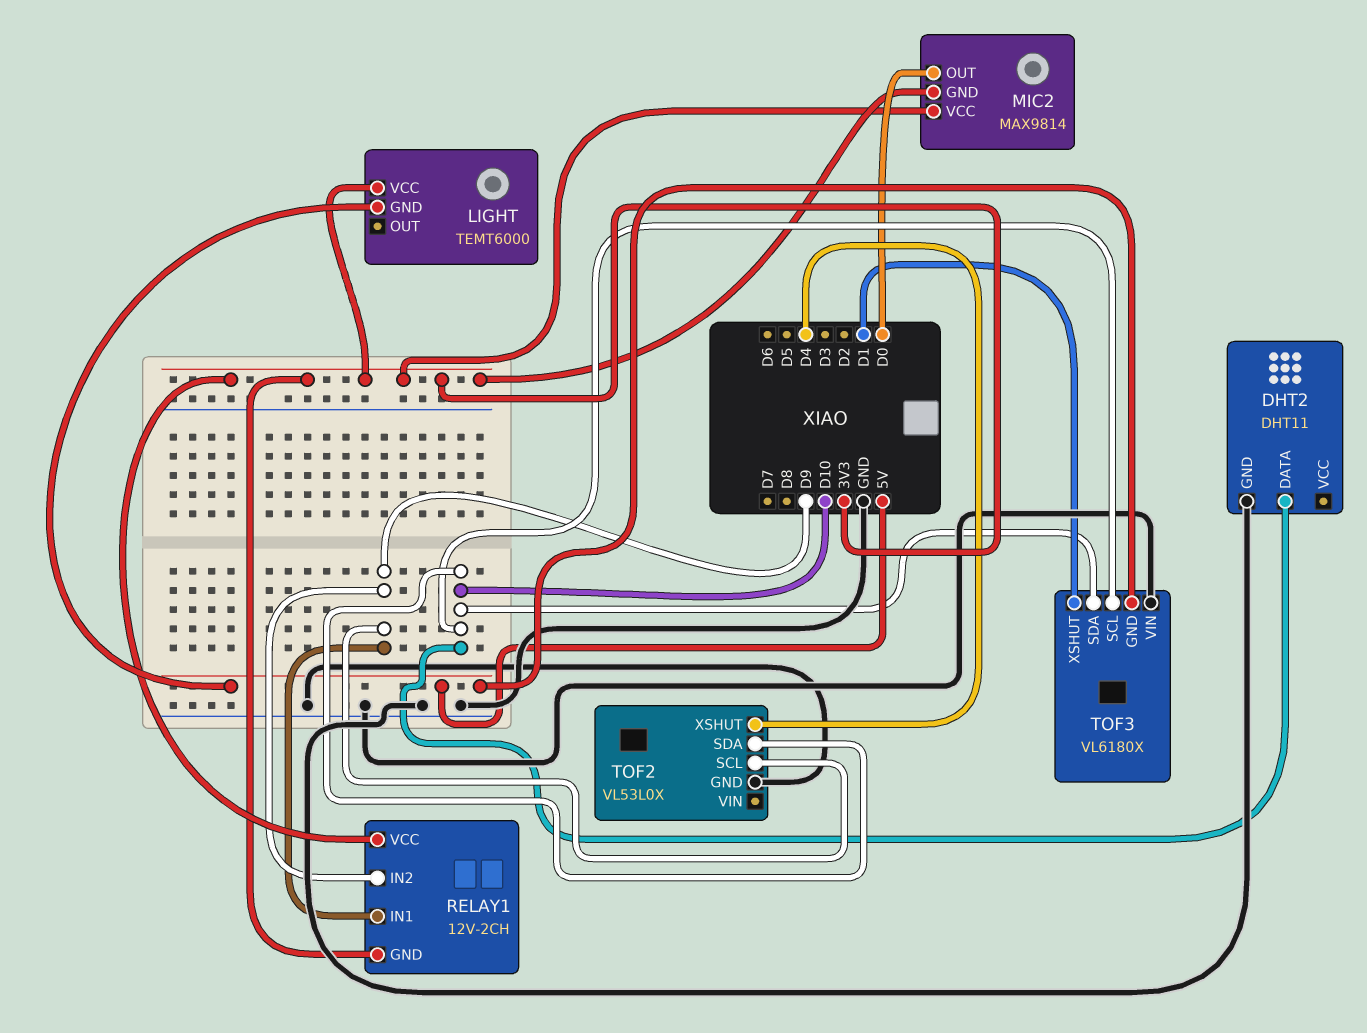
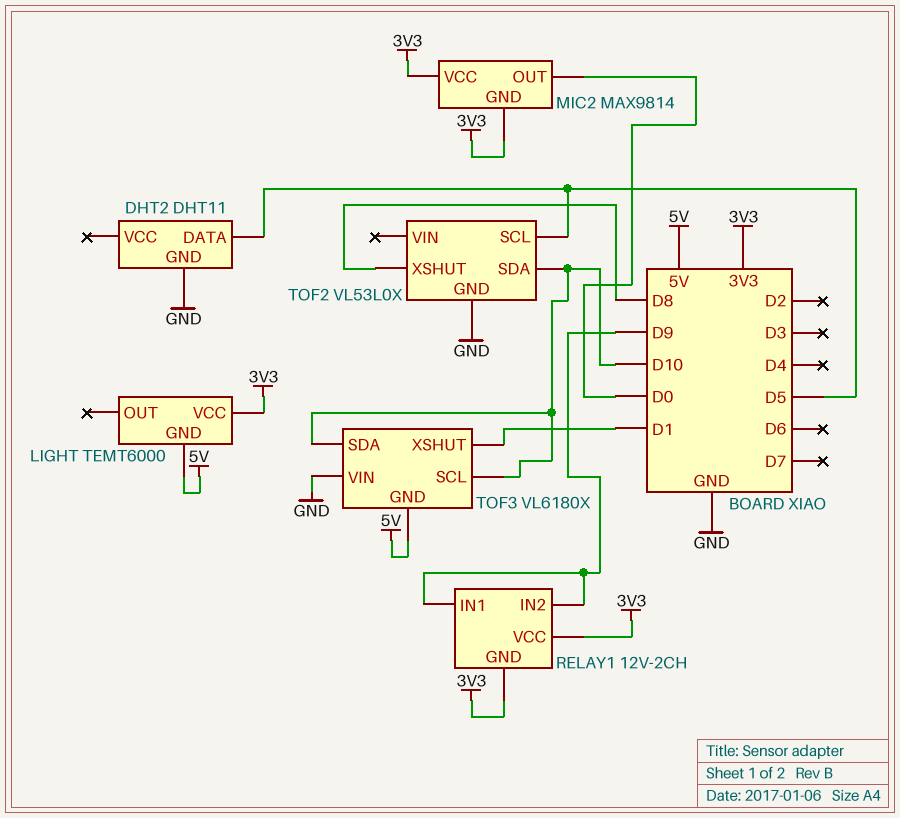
DHT2 pin DATA: D10 -> D5
TOF2 pin SCL: D9 -> D5
TOF2 pin XSHUT: D4 -> D8

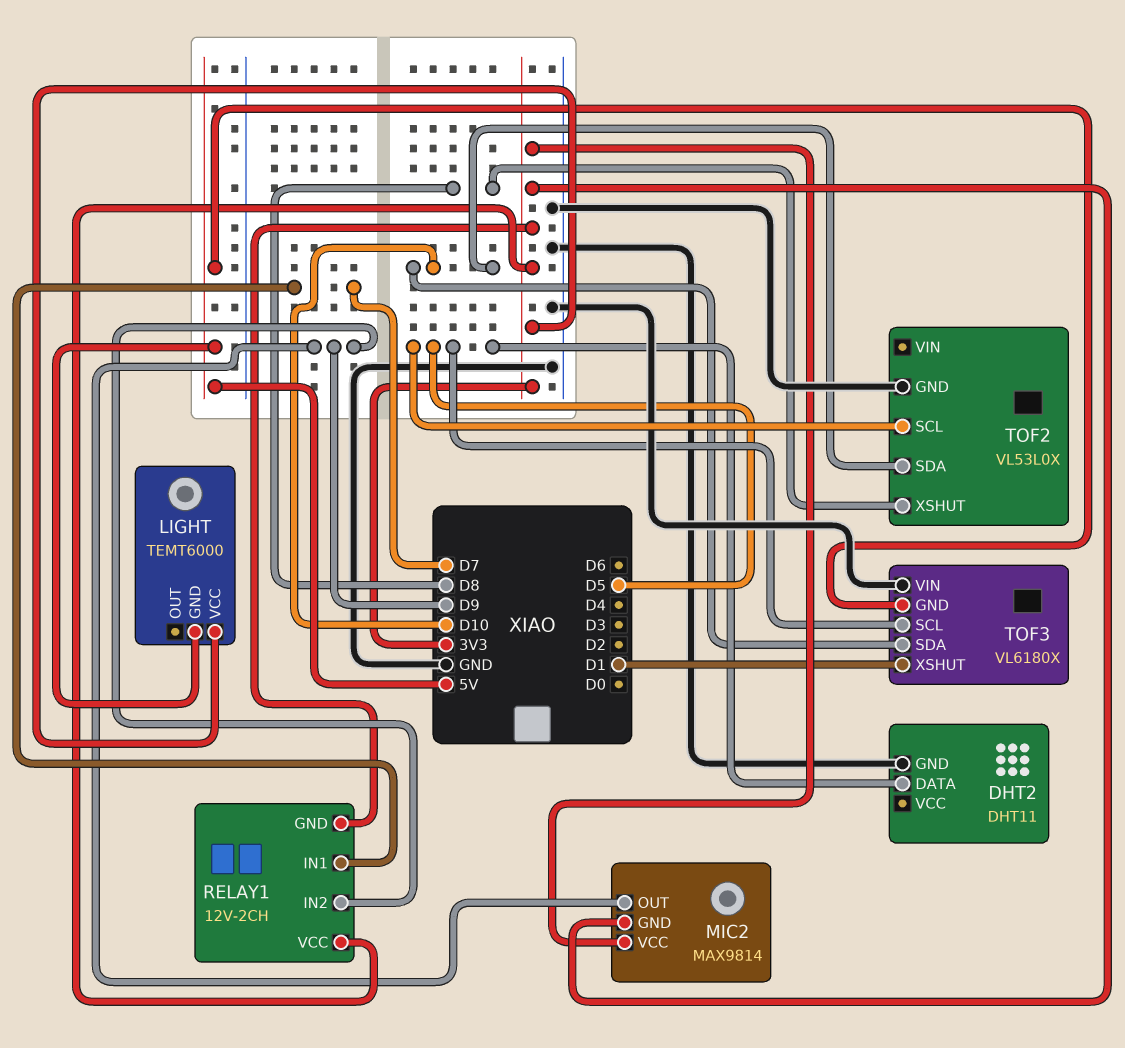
MIC2 pin OUT: D0 -> D9
RELAY1 pin IN1: D9 -> D7
TOF3 pin SCL: D10 -> D5

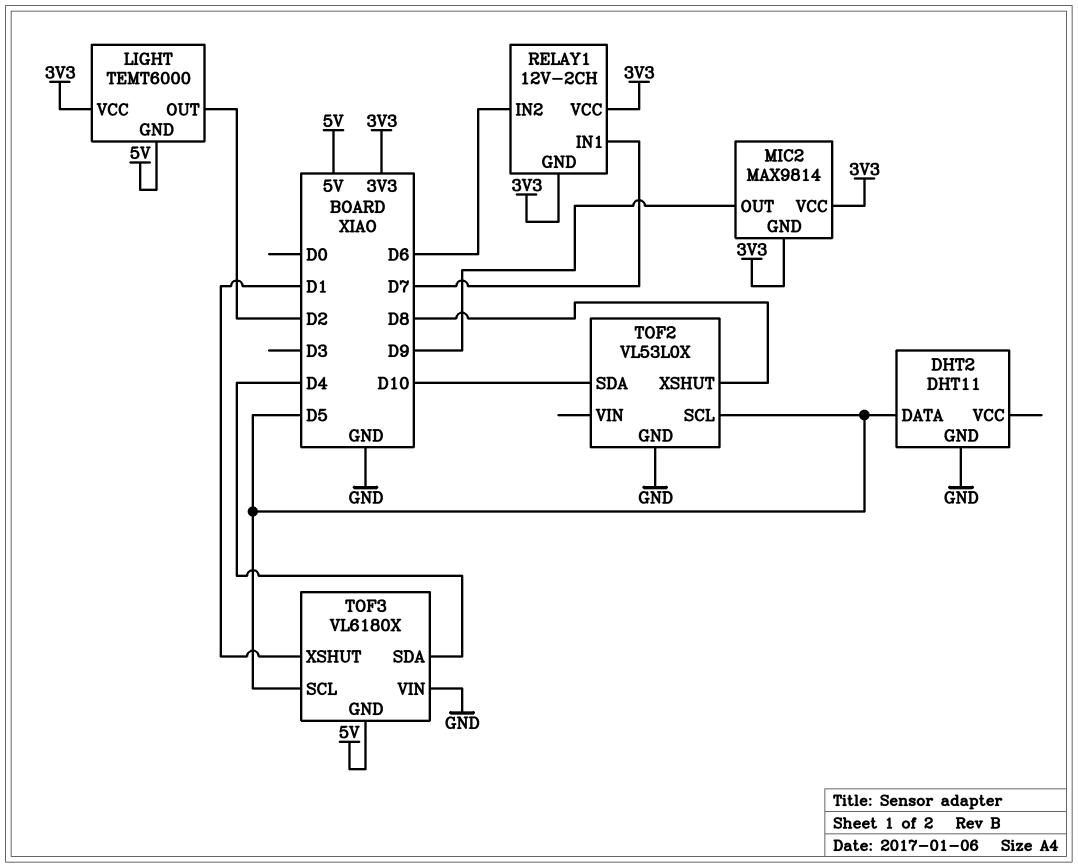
LIGHT pin OUT: none -> D2
RELAY1 pin IN2: D9 -> D6
TOF3 pin SDA: D10 -> D4

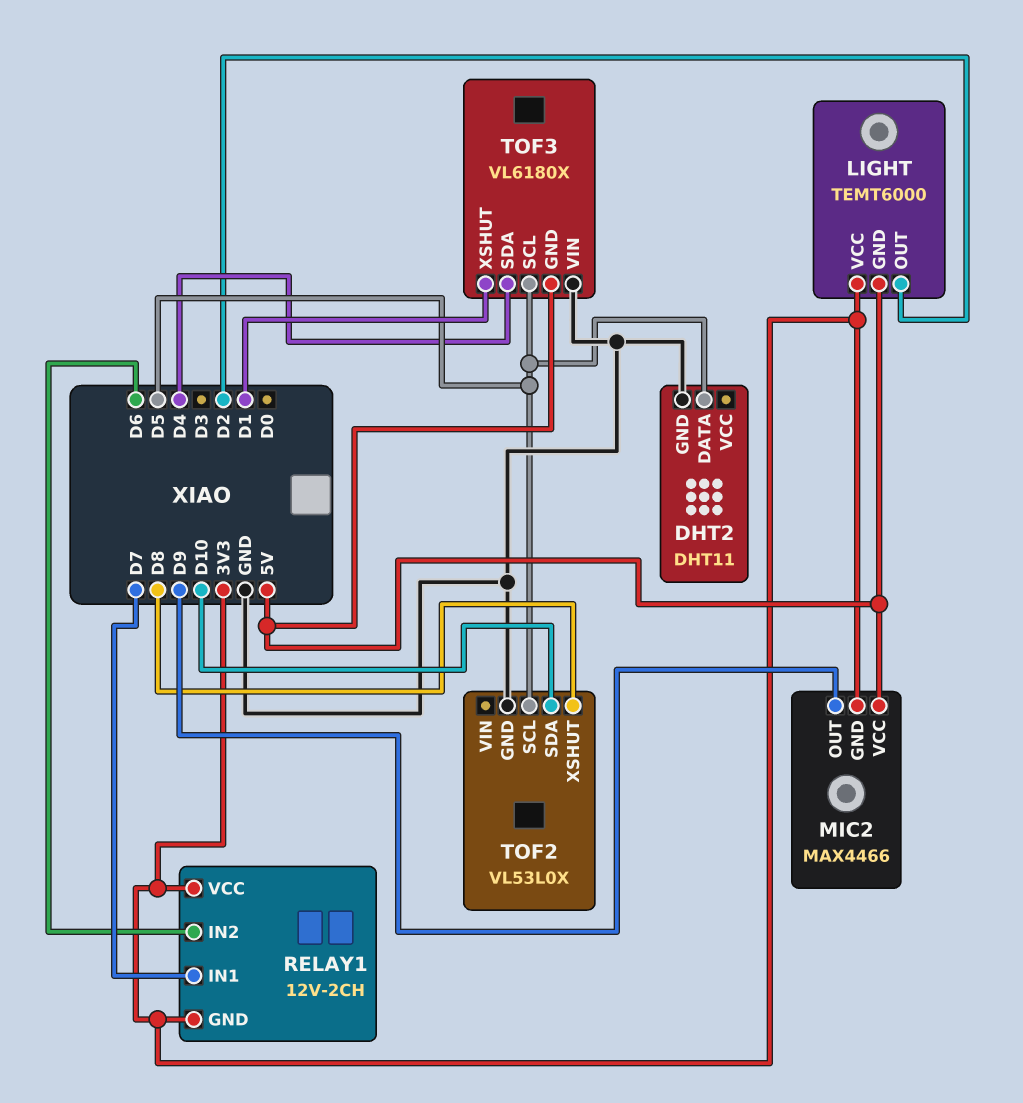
MIC2: MAX9814 -> MAX4466
MIC2 pin VCC: 3V3 -> 5V

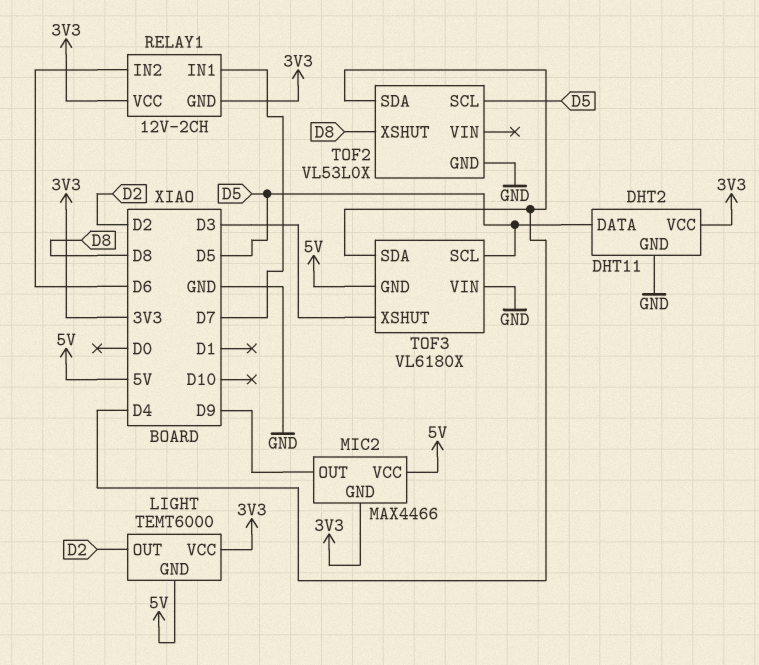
DHT2 pin VCC: none -> 3V3
TOF2 pin SDA: D10 -> D4
TOF3 pin XSHUT: D1 -> D3

